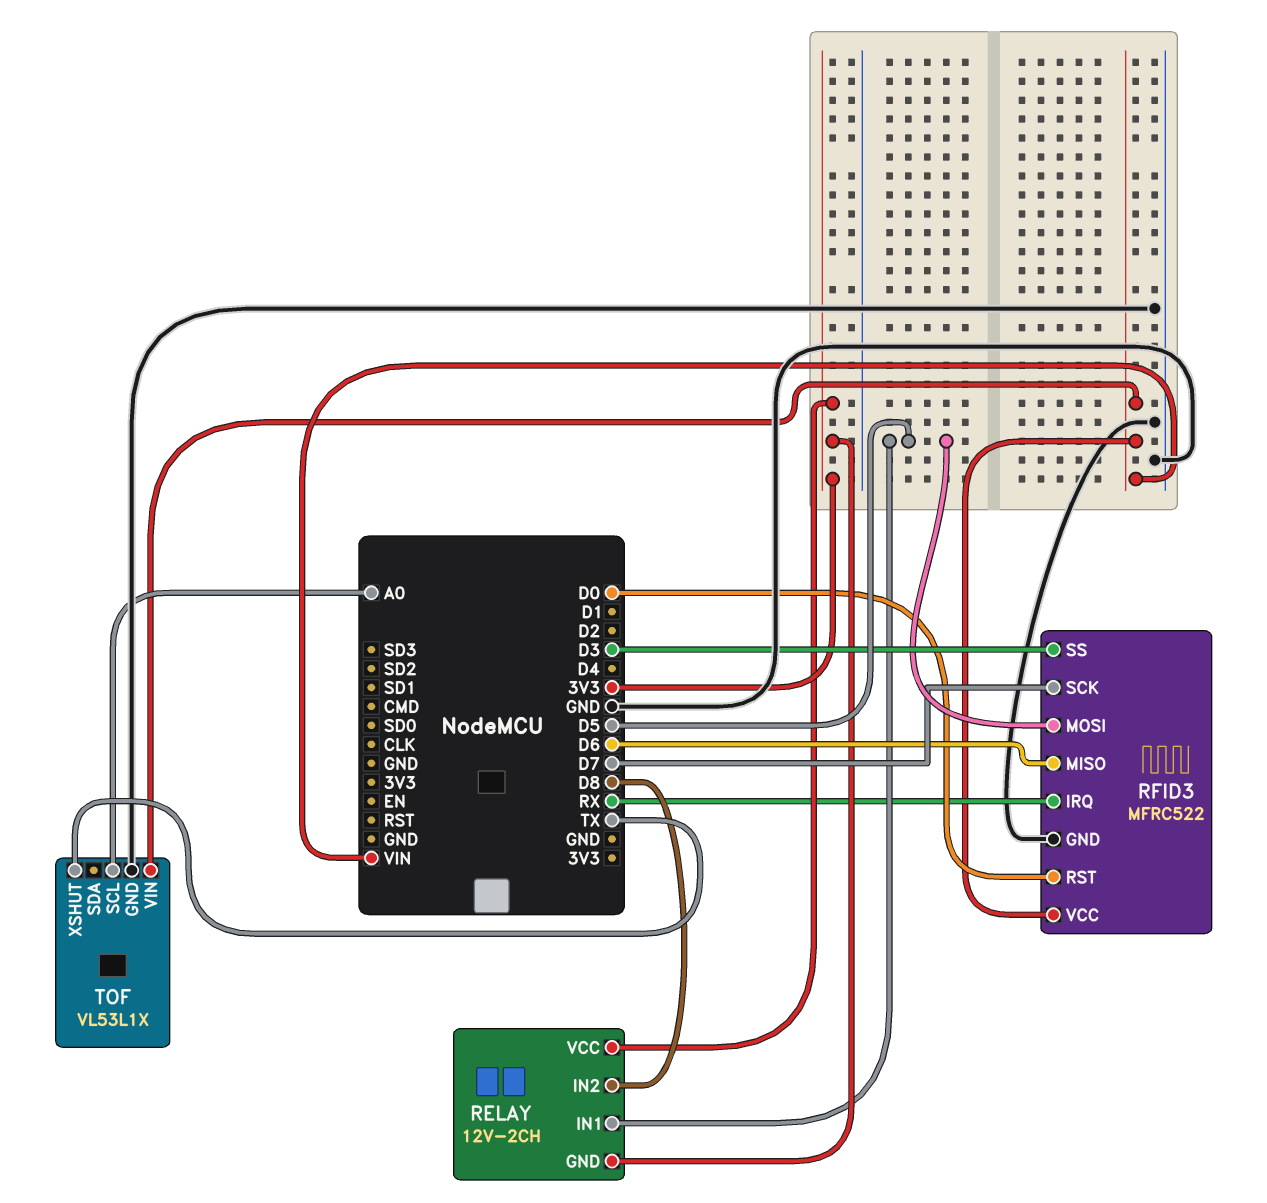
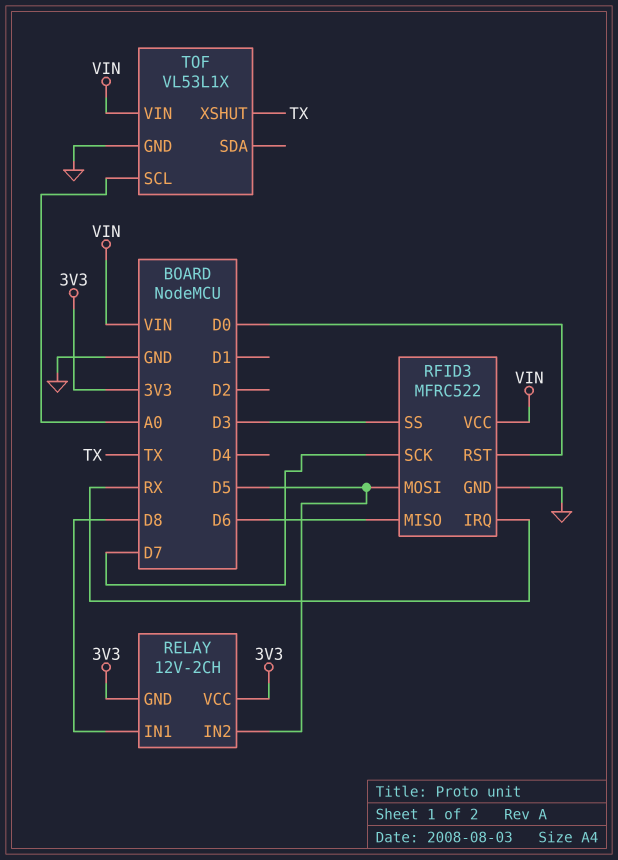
RELAY pin IN1: D5 -> D8
RELAY pin IN2: D8 -> D5

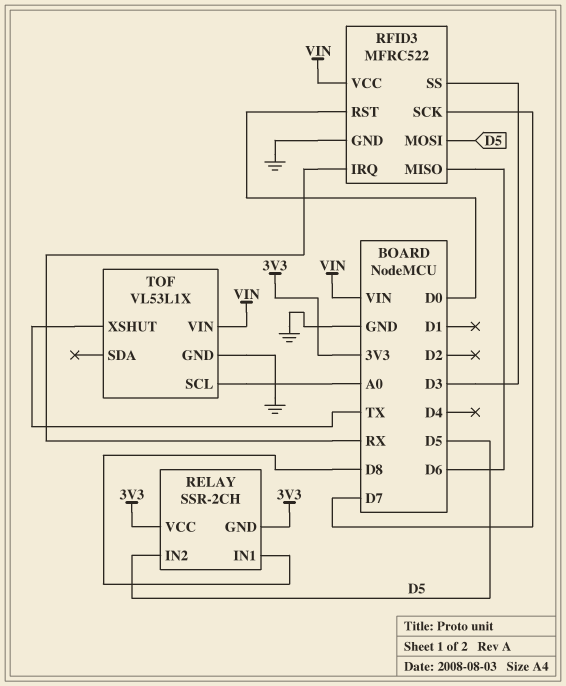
RELAY: 12V-2CH -> SSR-2CH

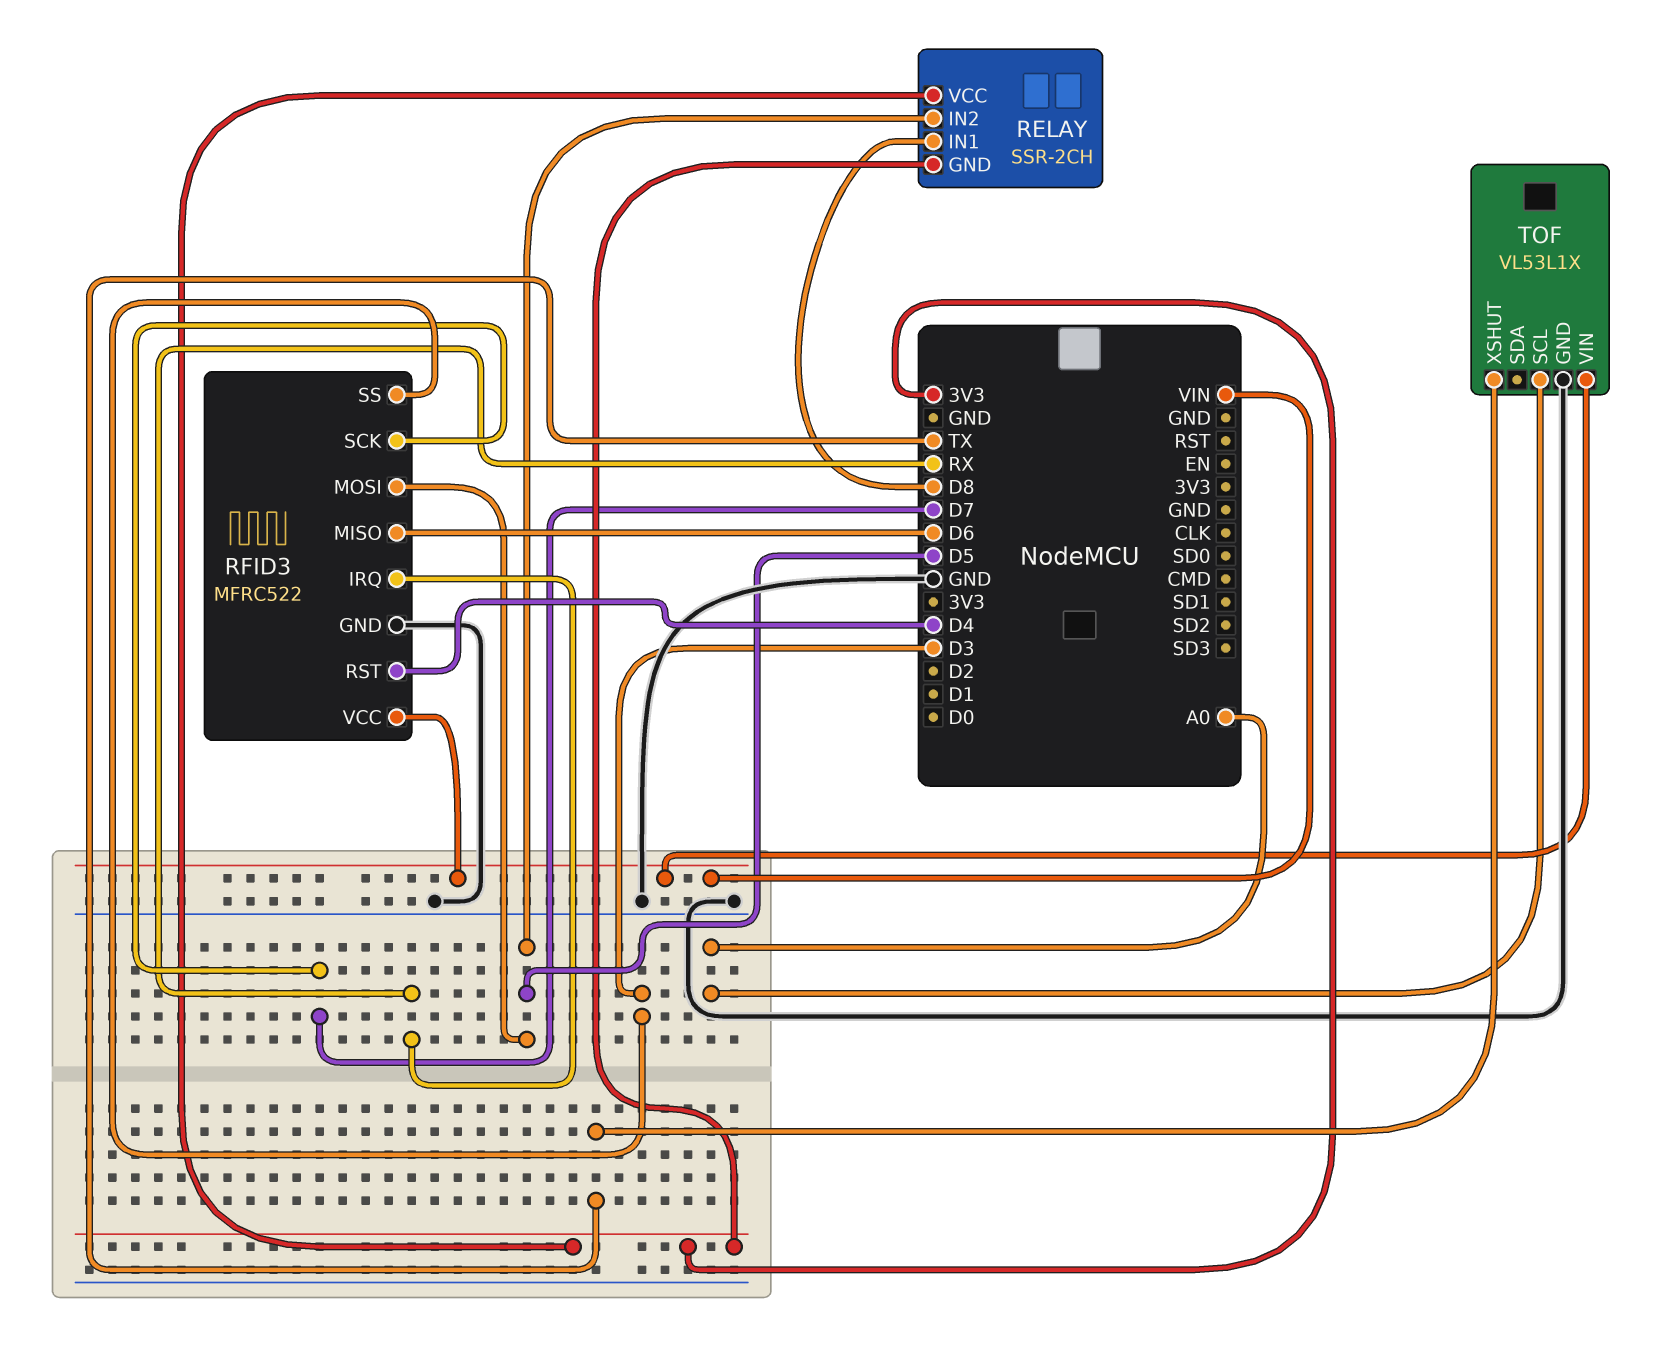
RFID3 pin RST: D0 -> D4

